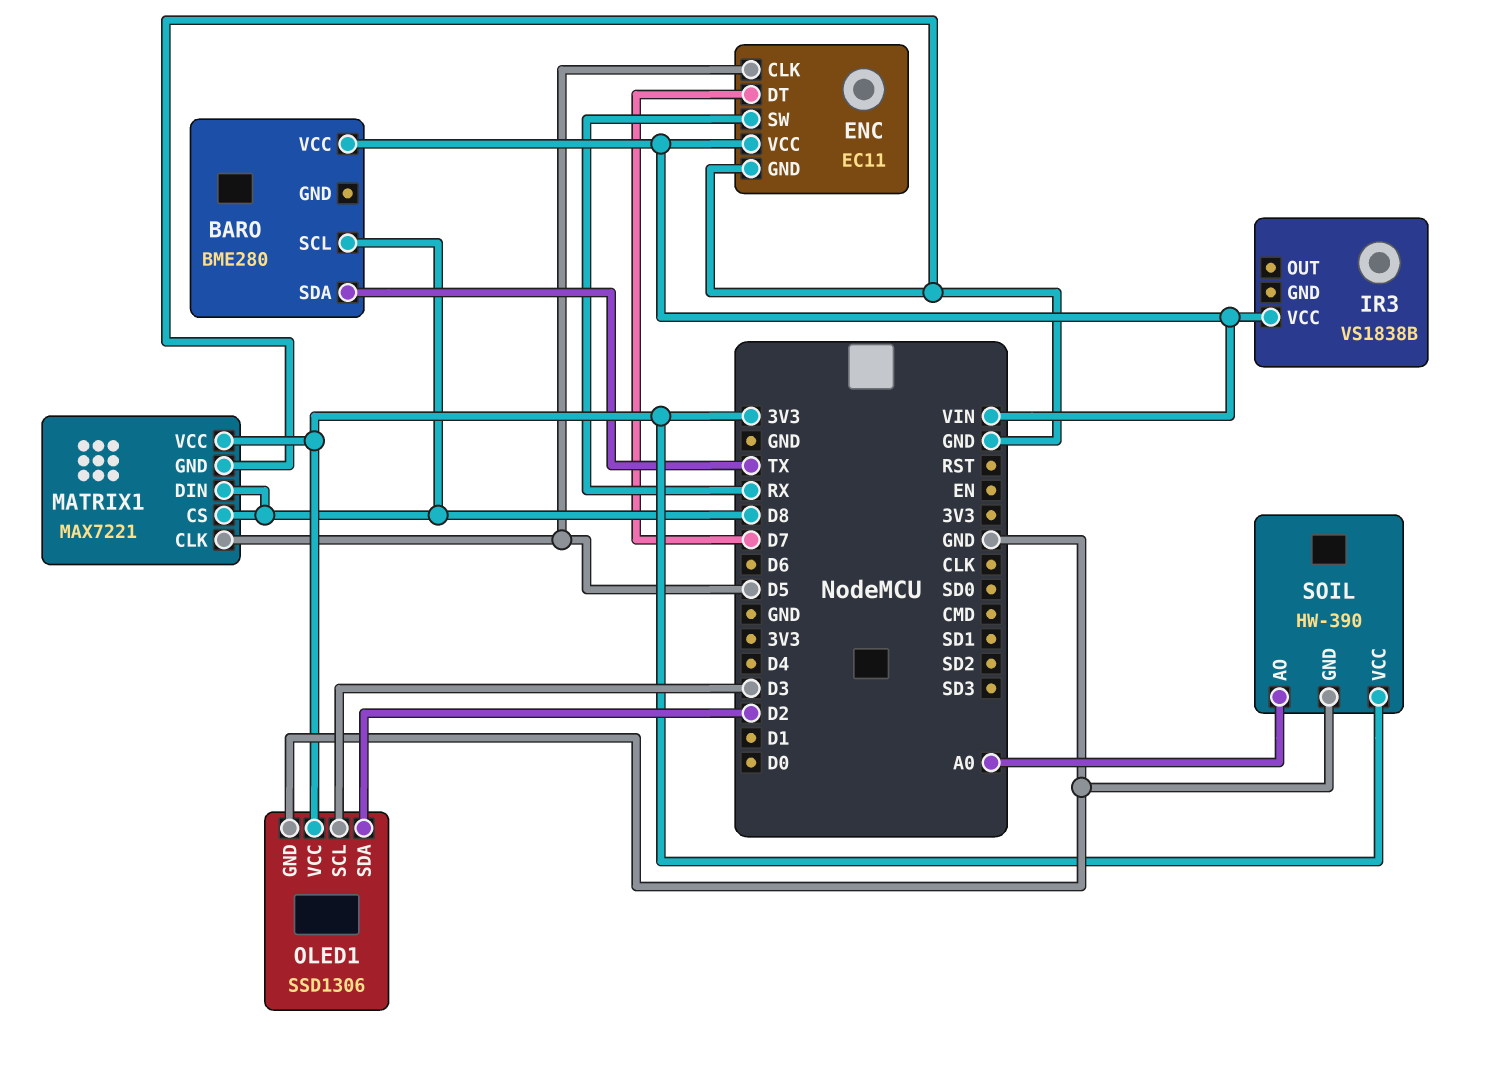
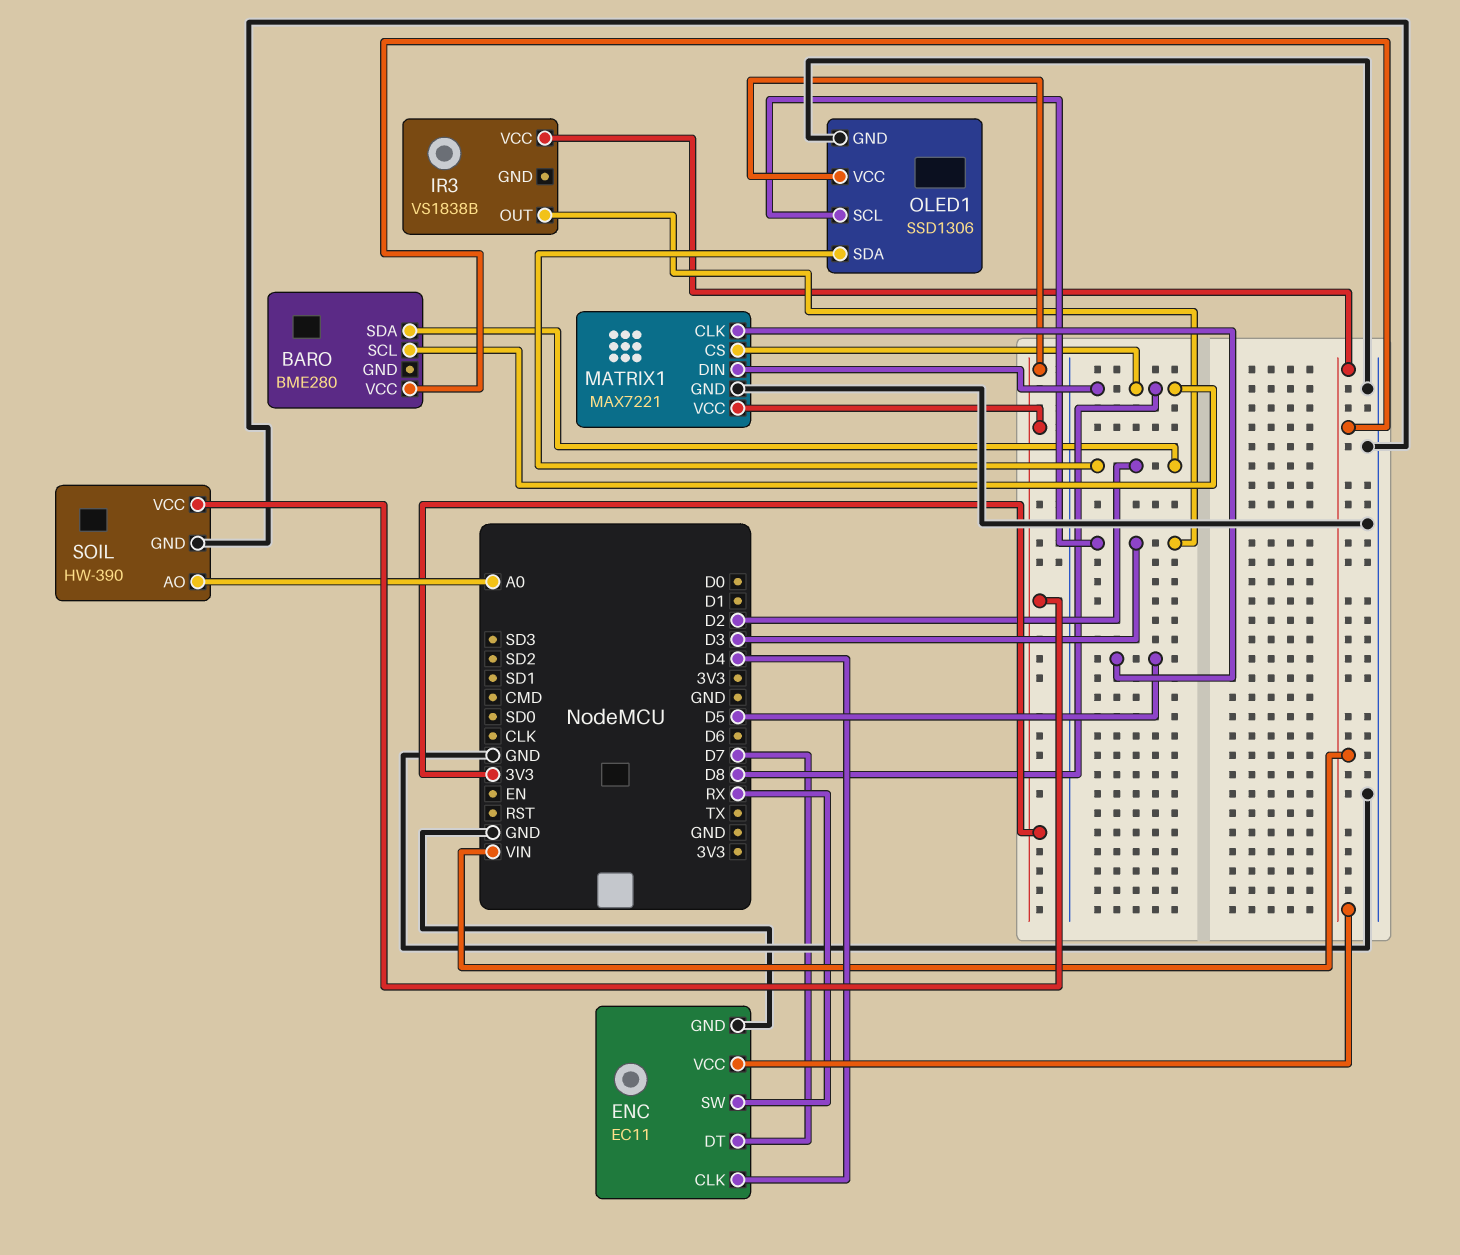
BARO pin SDA: TX -> D2
ENC pin CLK: D5 -> D4
IR3 pin OUT: none -> D3

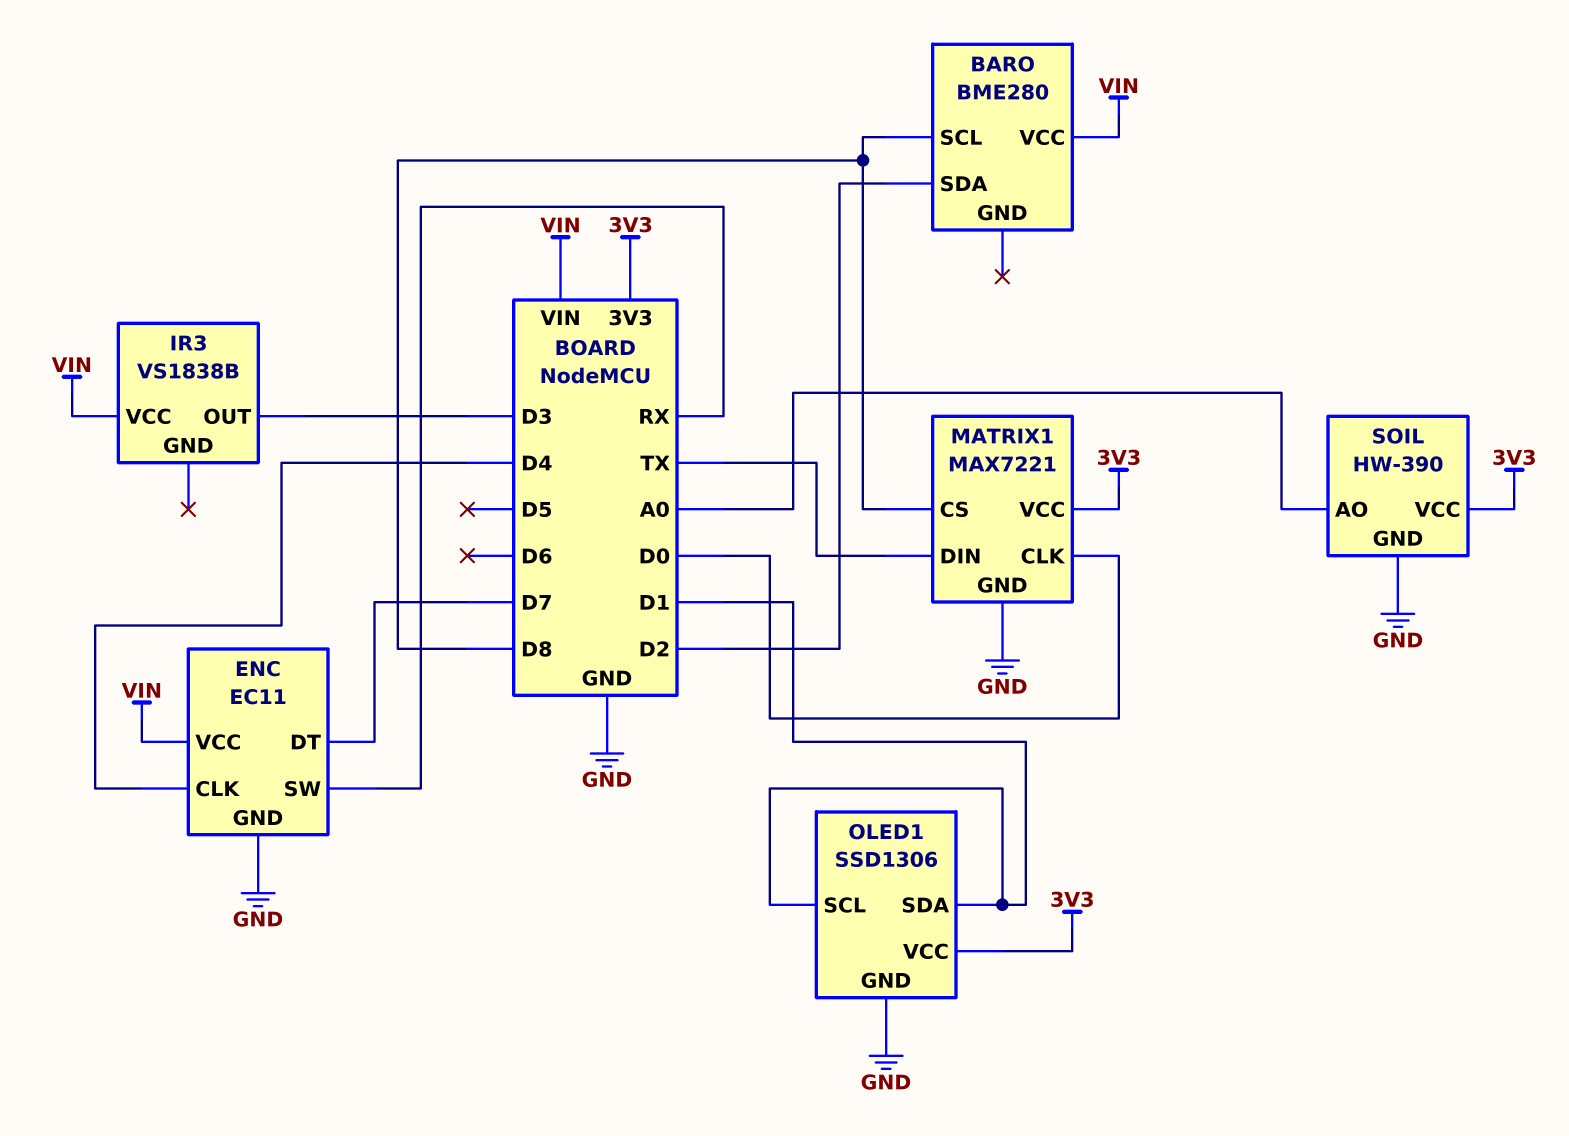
MATRIX1 pin CLK: D5 -> D0
MATRIX1 pin DIN: D8 -> TX
OLED1 pin SCL: D3 -> D1
OLED1 pin SDA: D2 -> D1

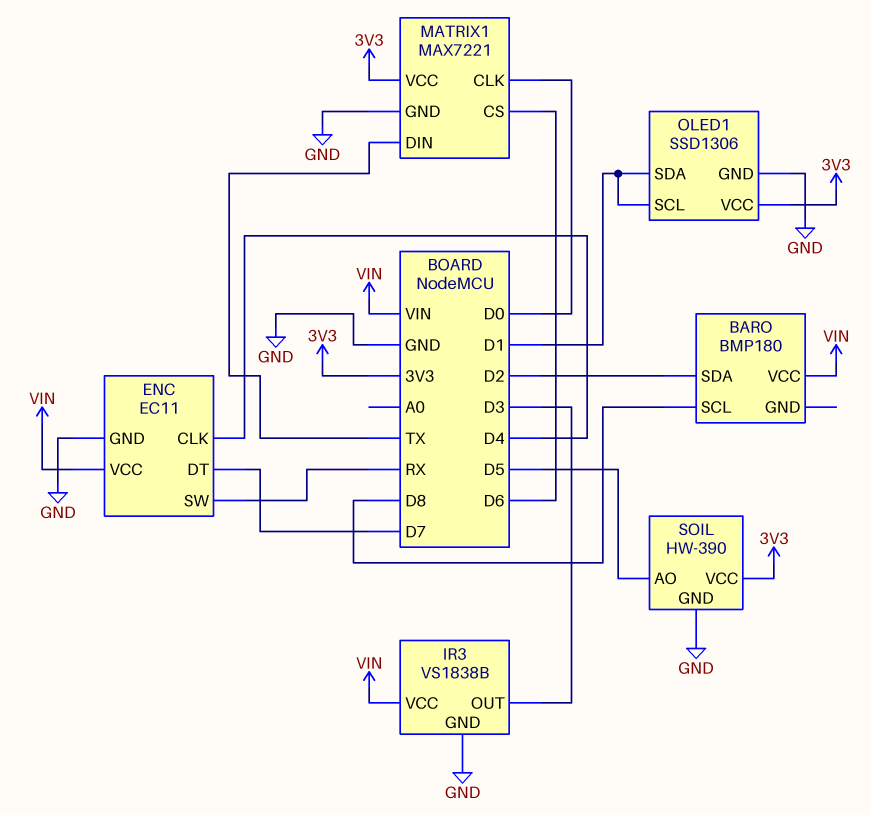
BARO: BME280 -> BMP180
IR3 pin GND: none -> GND
MATRIX1 pin CS: D8 -> D6
SOIL pin AO: A0 -> D5

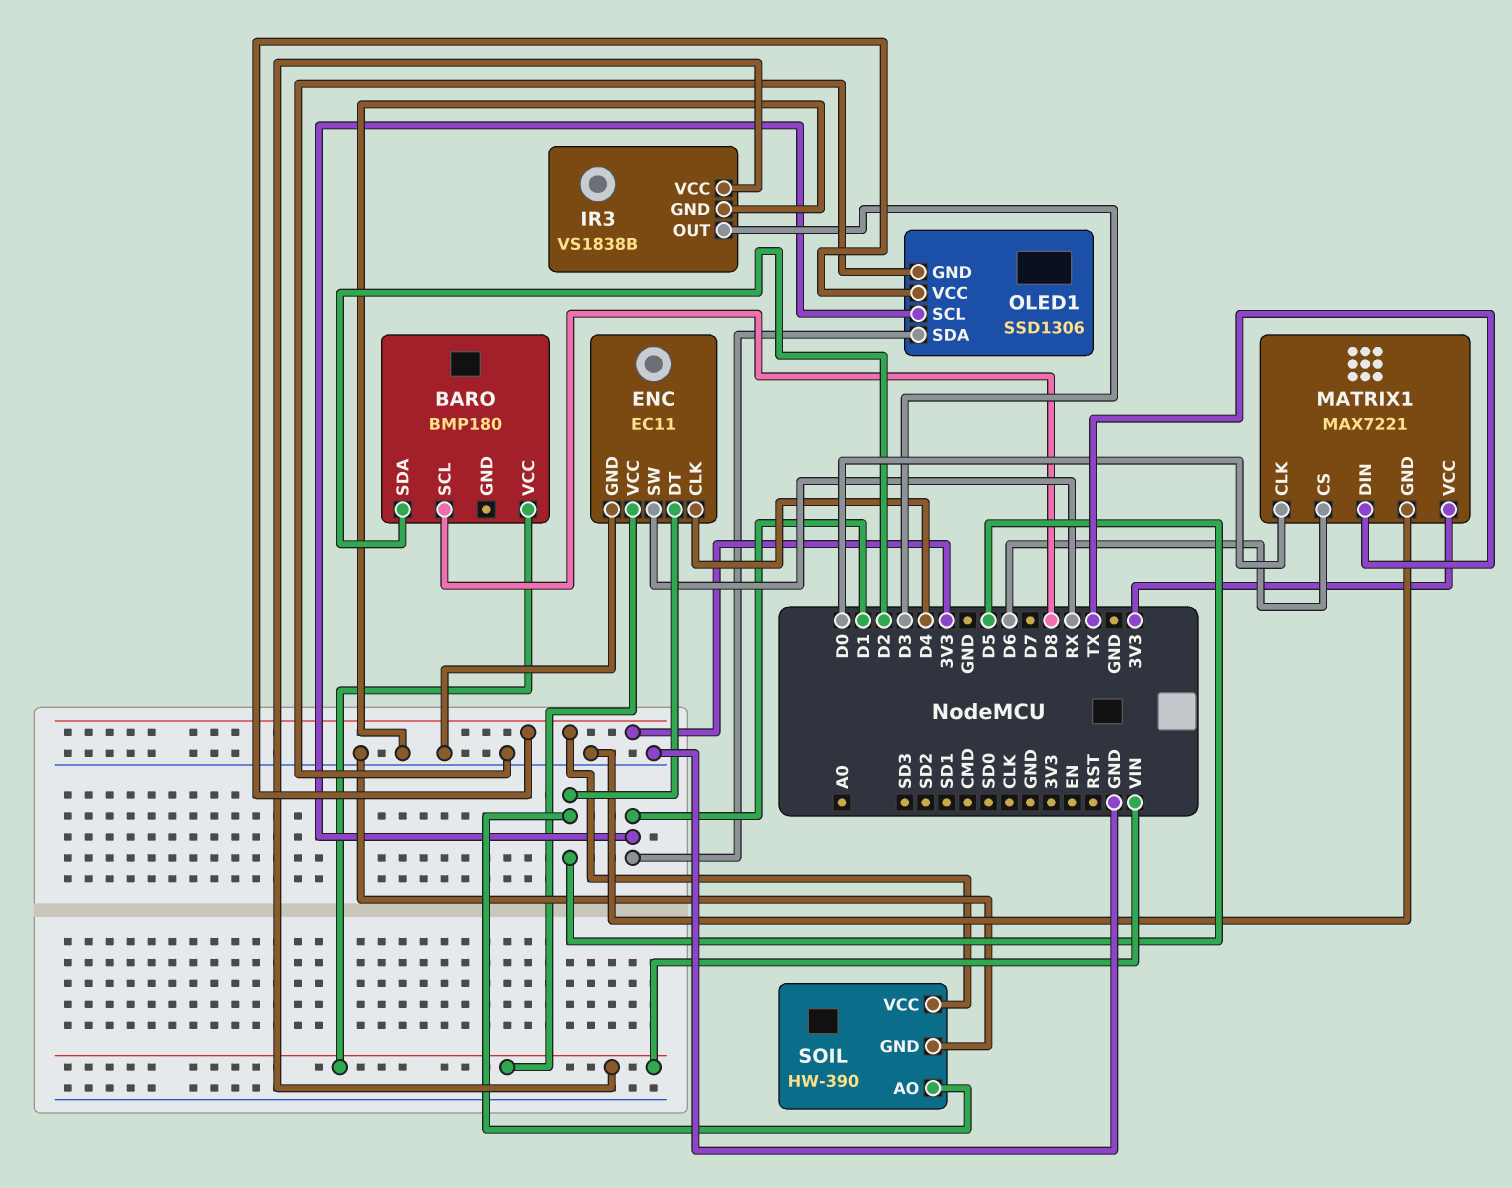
ENC pin DT: D7 -> D5

